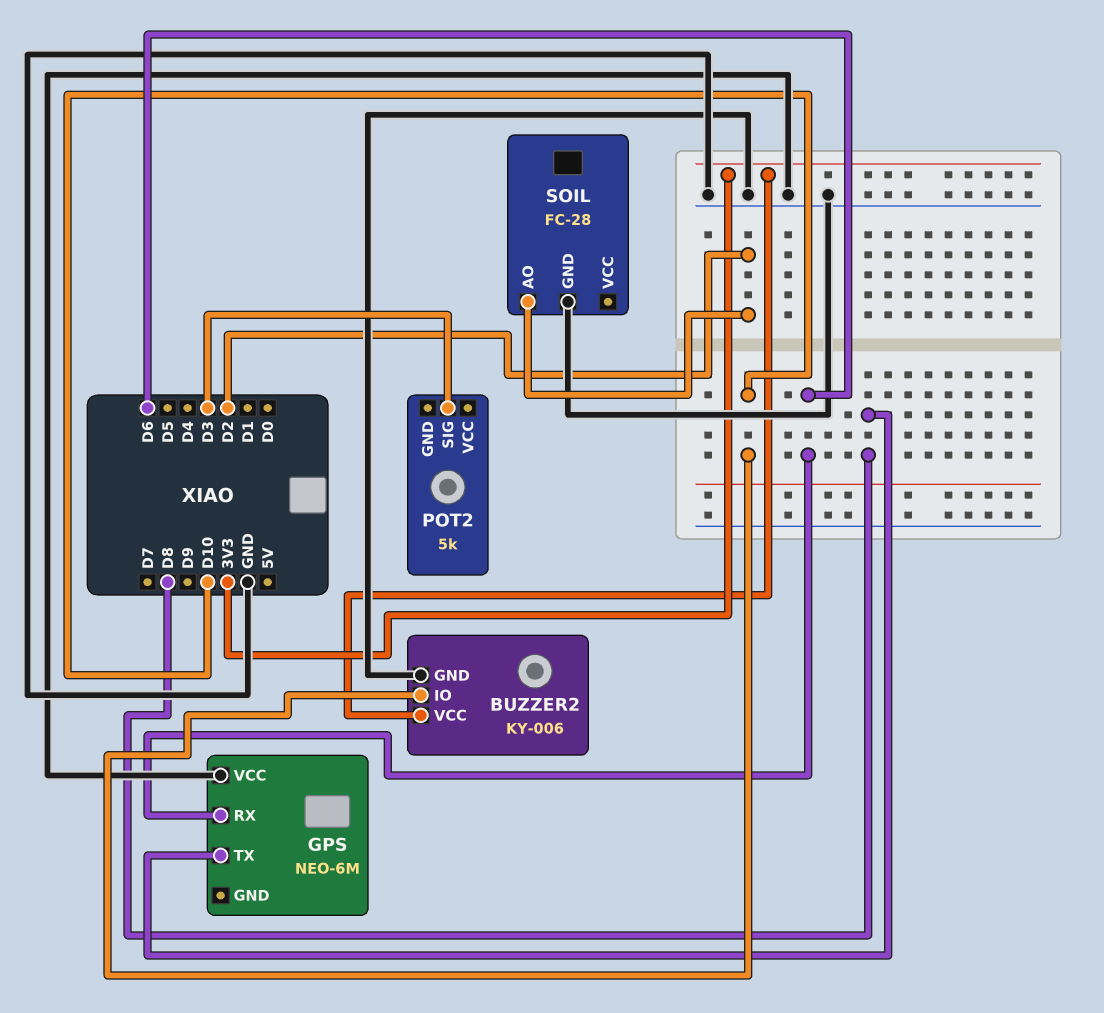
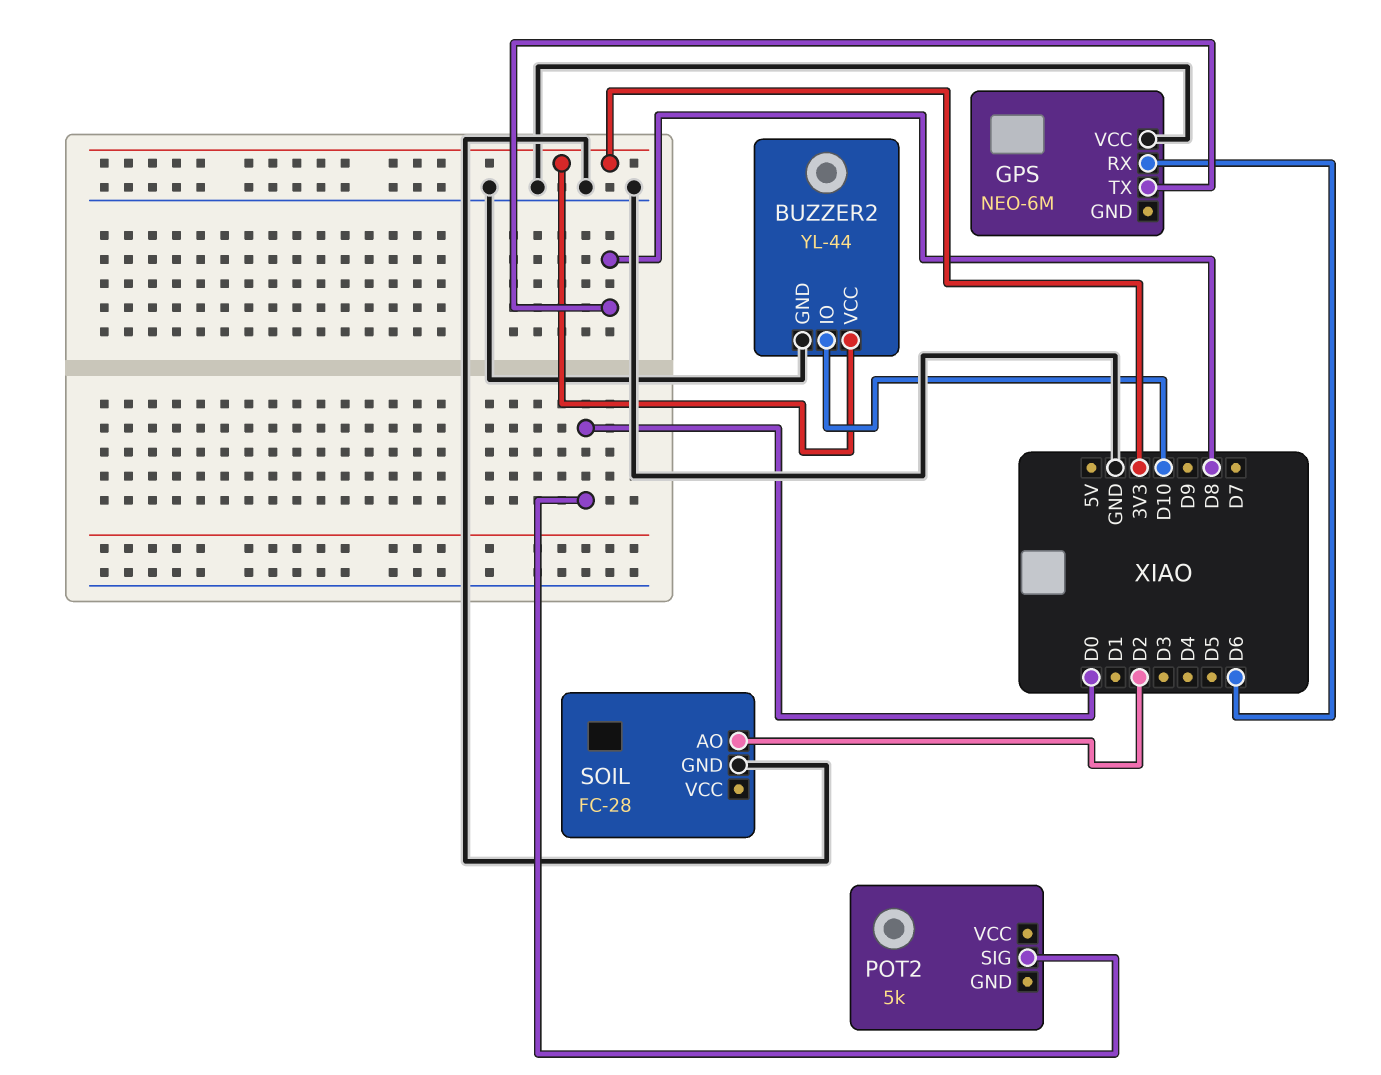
BUZZER2: KY-006 -> YL-44
POT2 pin SIG: D3 -> D0

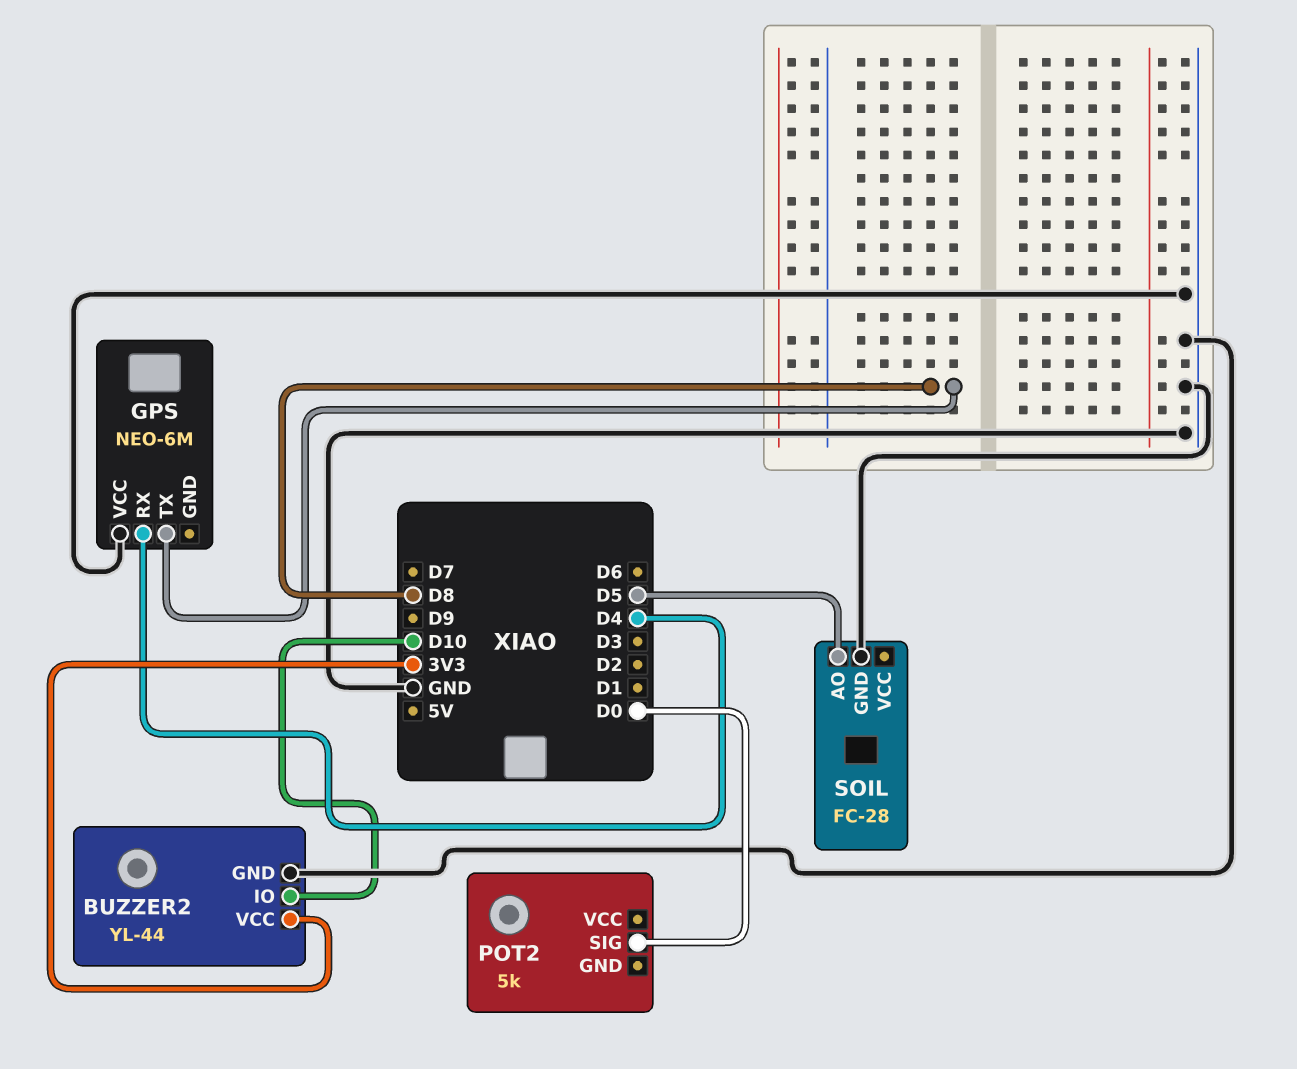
GPS pin RX: D6 -> D4
SOIL pin AO: D2 -> D5

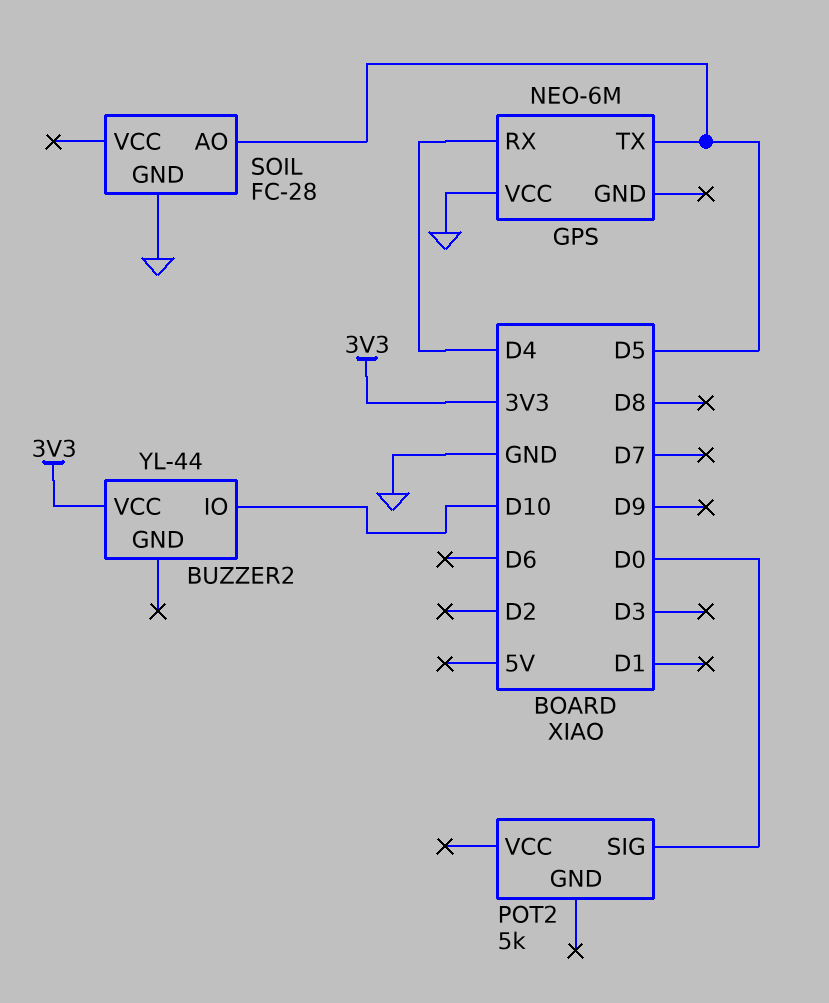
BUZZER2 pin GND: GND -> none
GPS pin TX: D8 -> D5

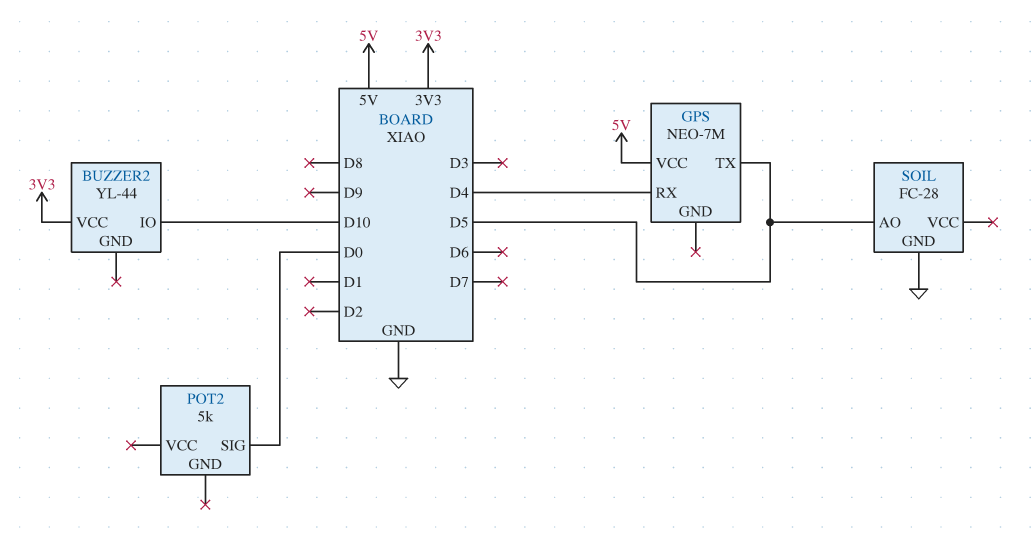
GPS: NEO-6M -> NEO-7M
GPS pin VCC: GND -> 5V

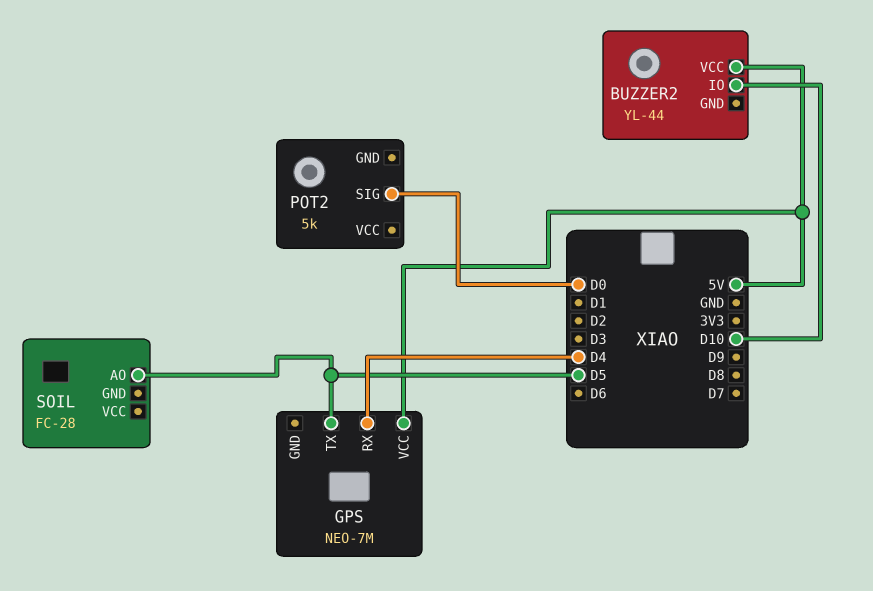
BUZZER2 pin VCC: 3V3 -> 5V
SOIL pin GND: GND -> none

